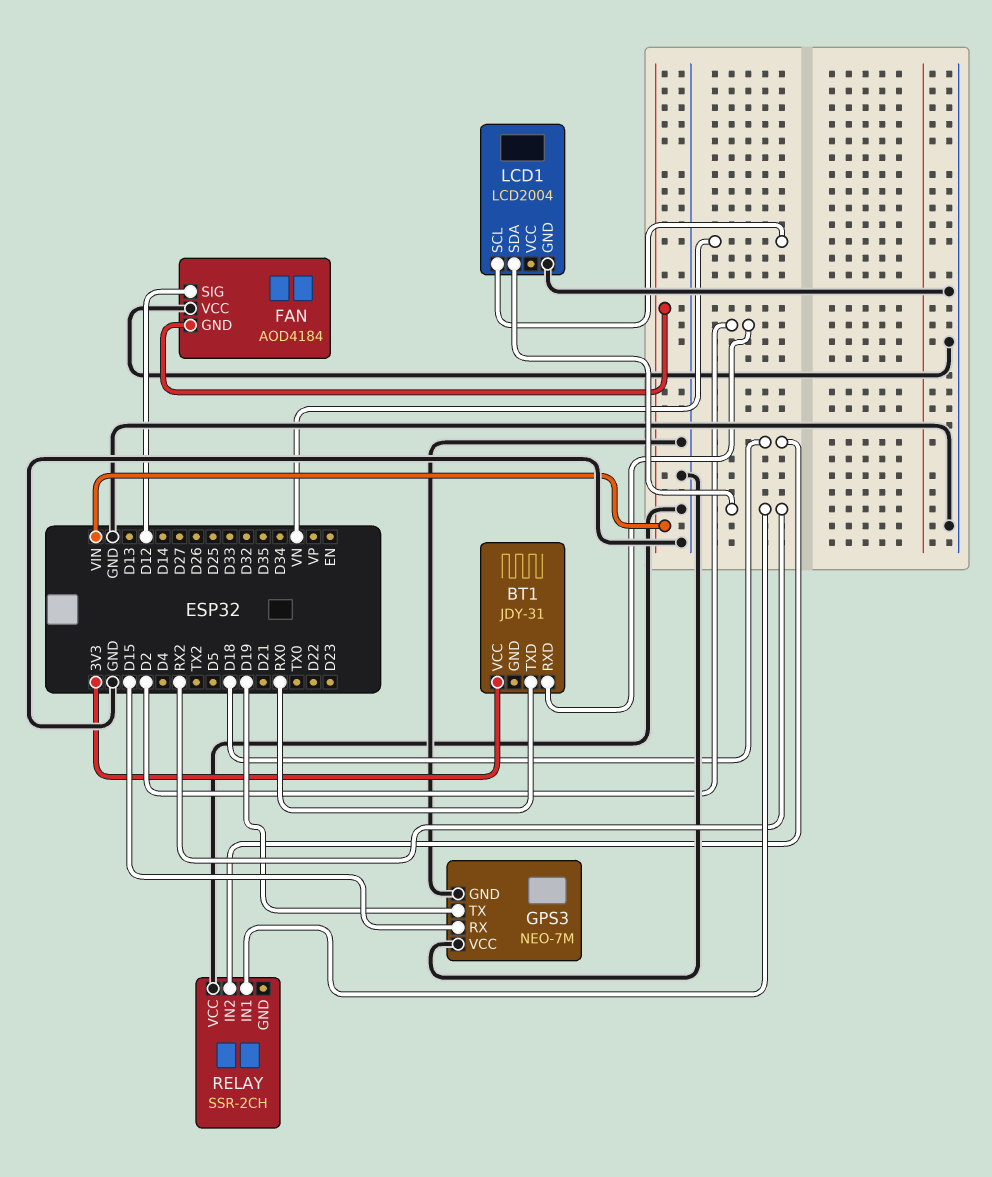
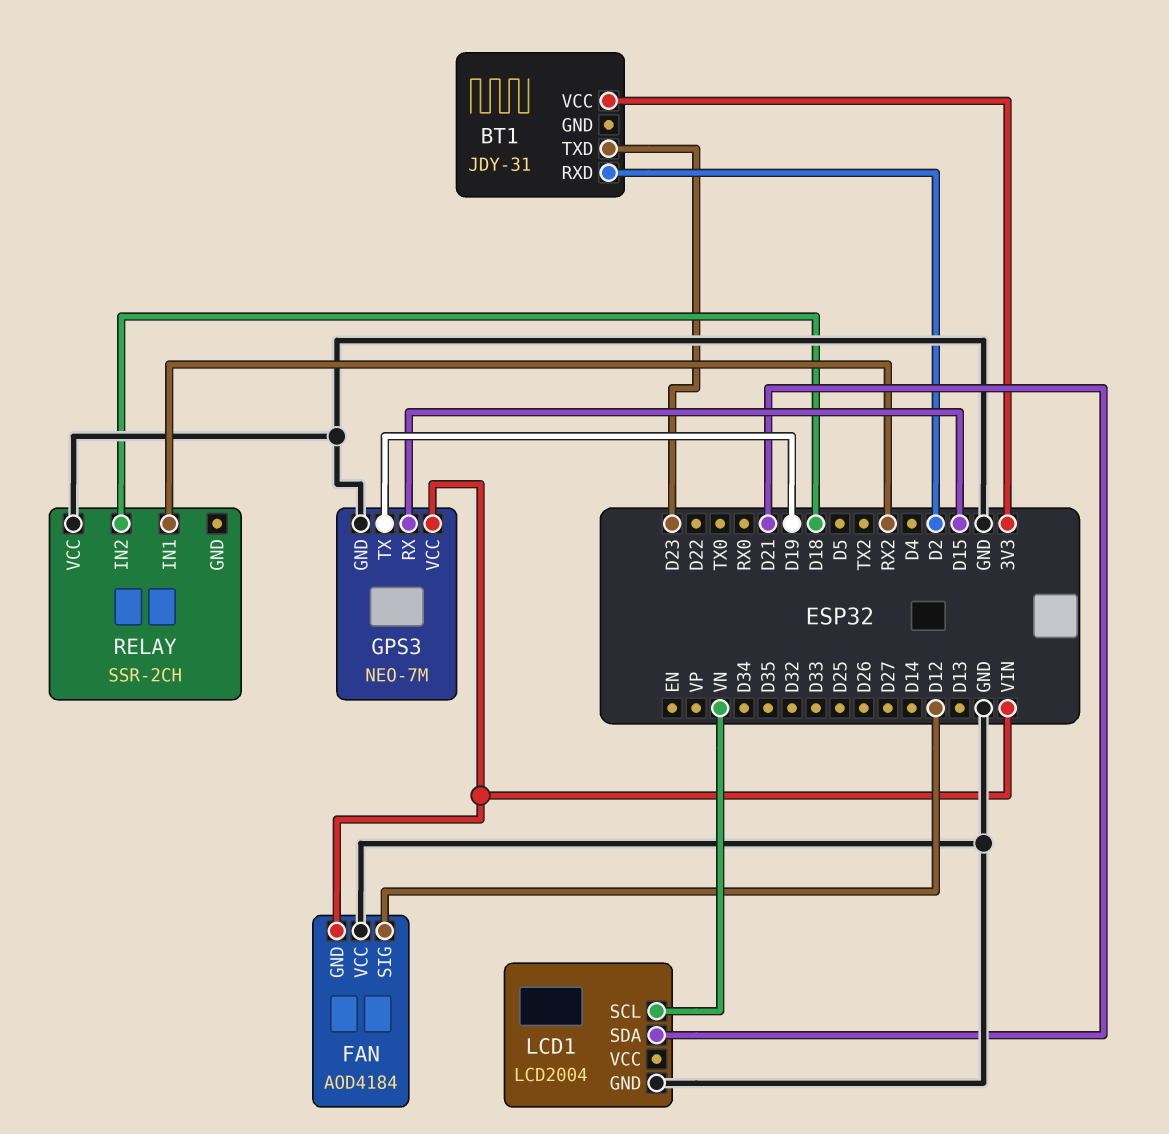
BT1 pin TXD: RX0 -> D23
GPS3 pin VCC: GND -> VIN
LCD1 pin SDA: RX2 -> D21

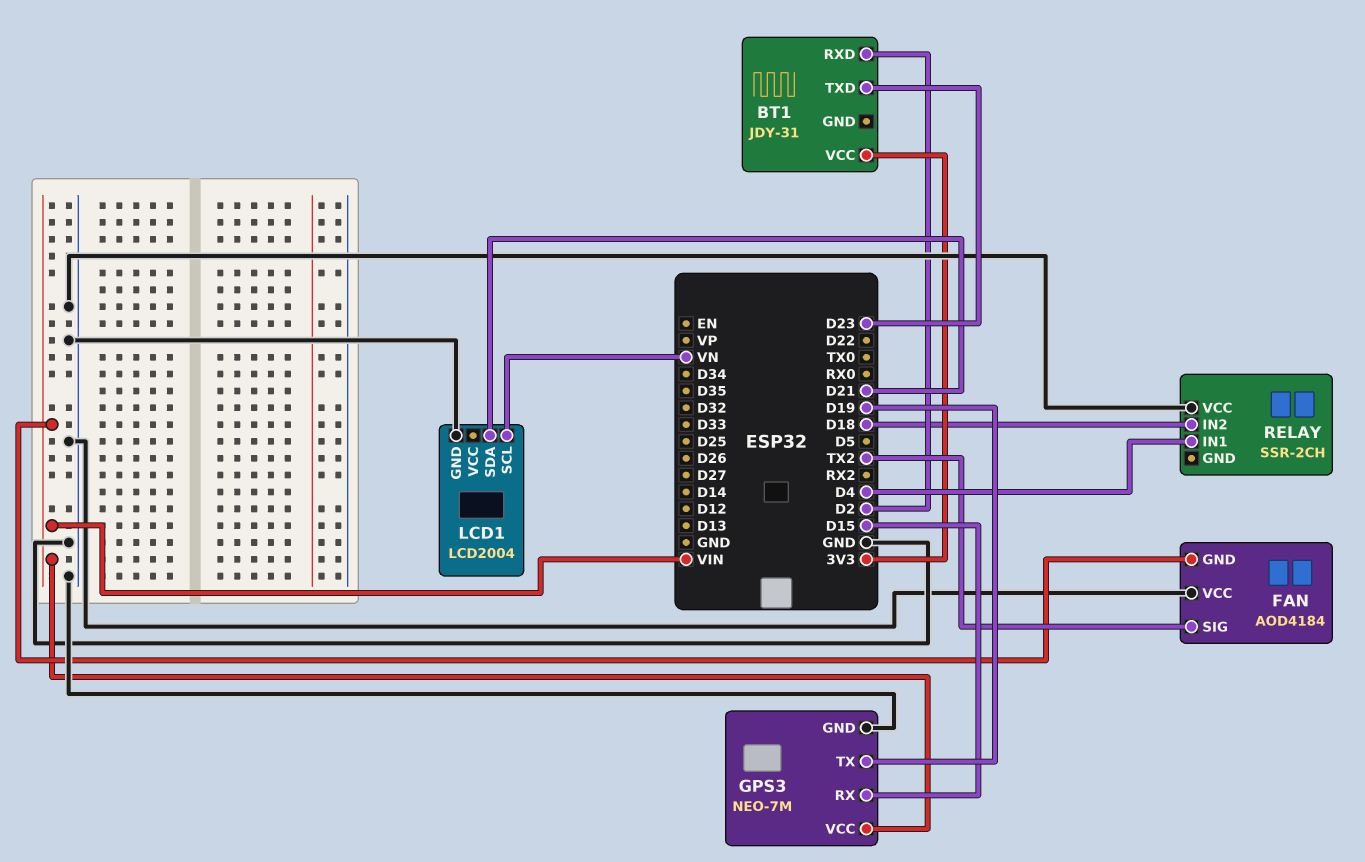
FAN pin SIG: D12 -> TX2
RELAY pin IN1: RX2 -> D4

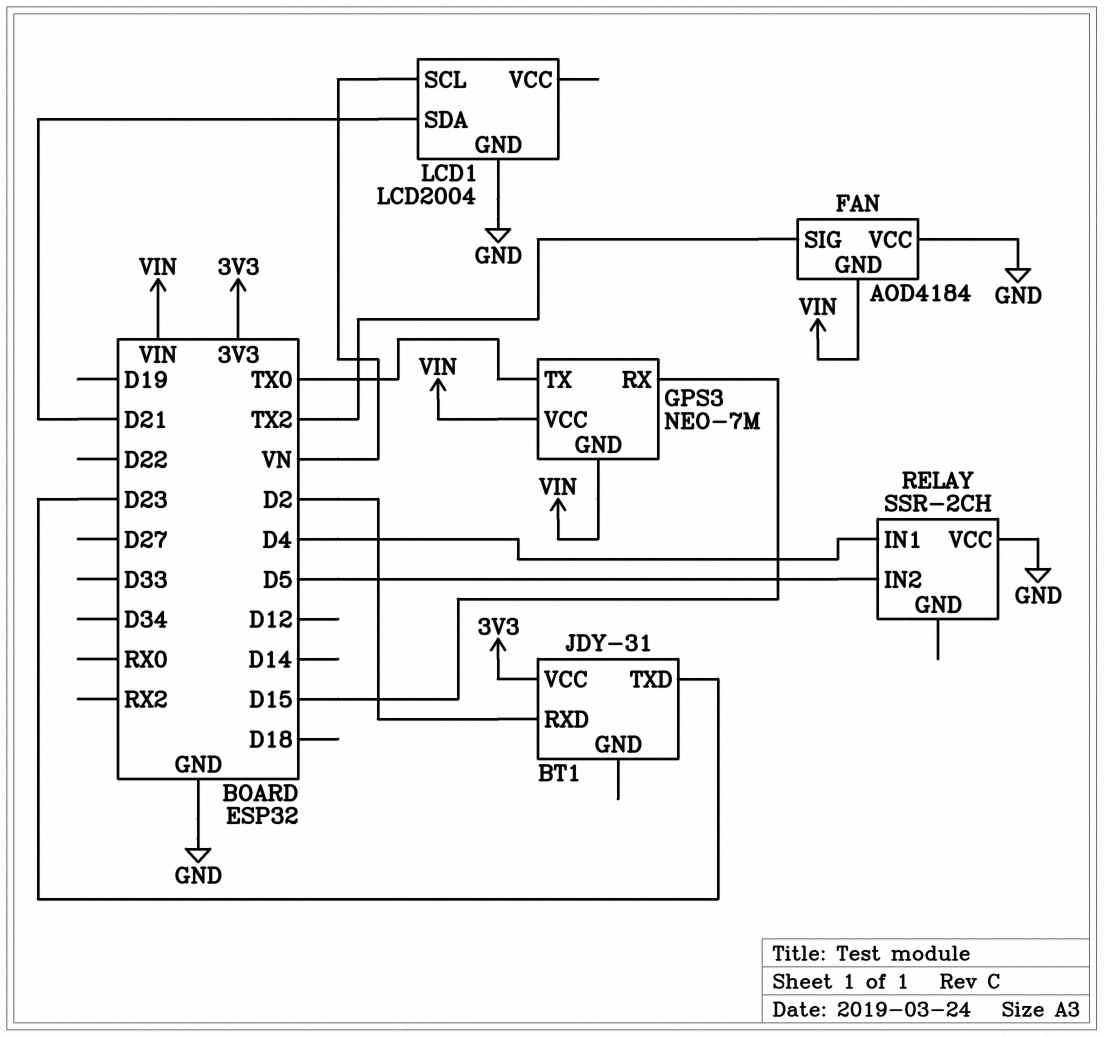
GPS3 pin GND: GND -> VIN
GPS3 pin TX: D19 -> TX0
RELAY pin IN2: D18 -> D5

